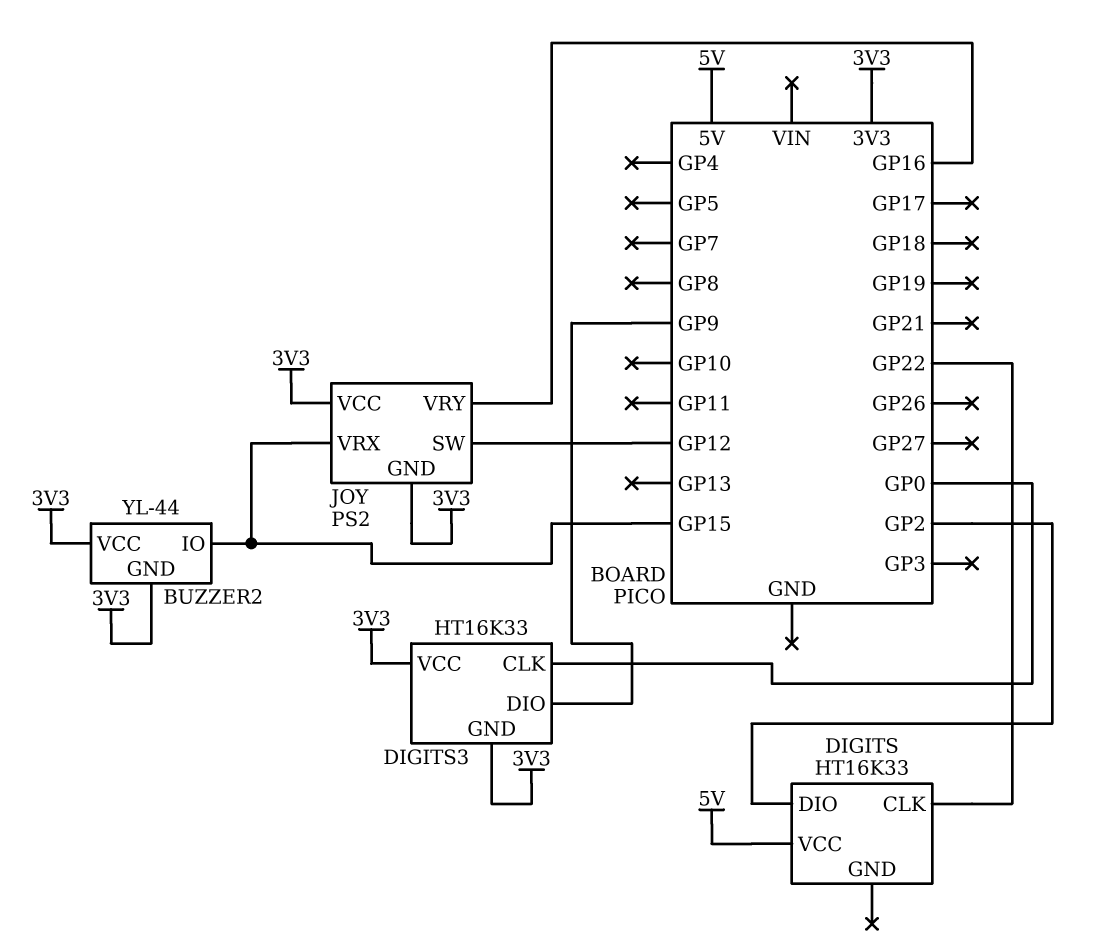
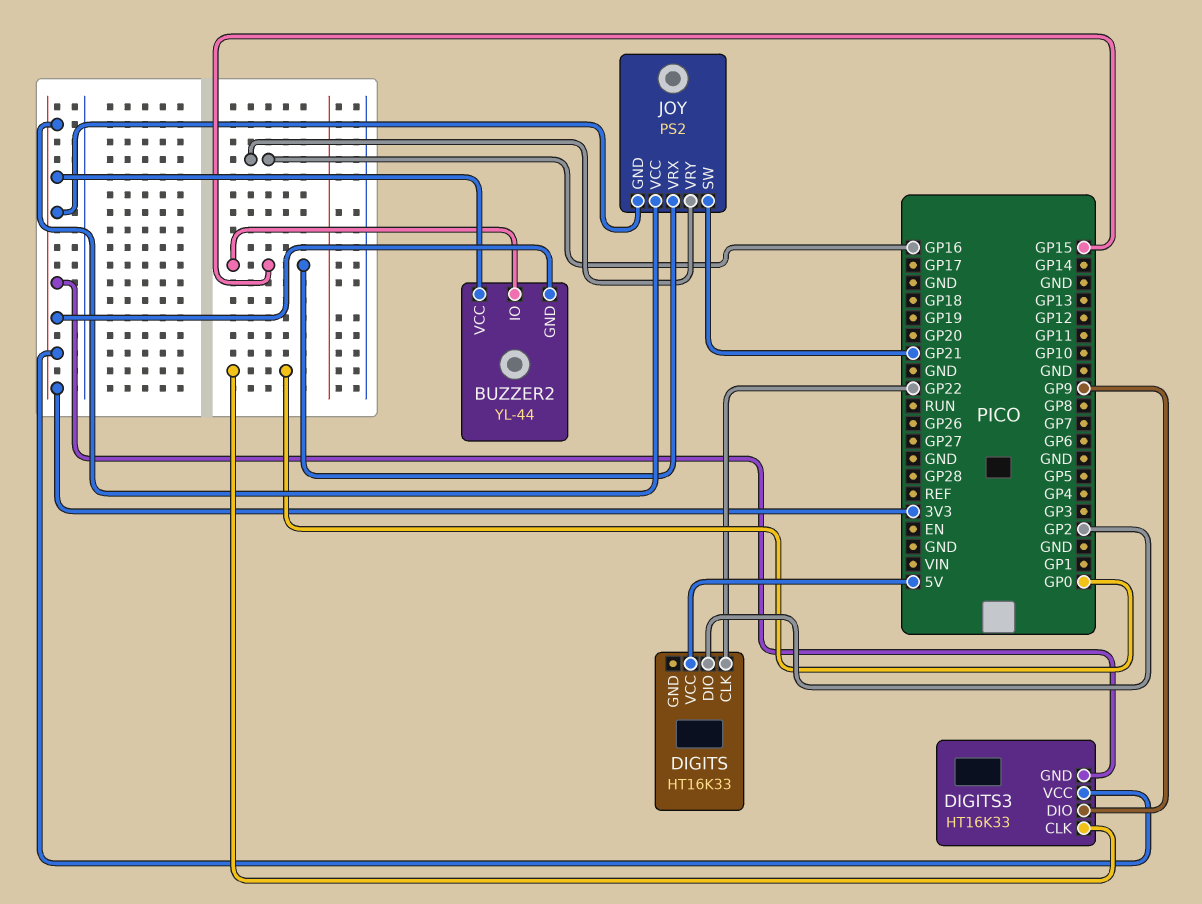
JOY pin SW: GP12 -> GP21

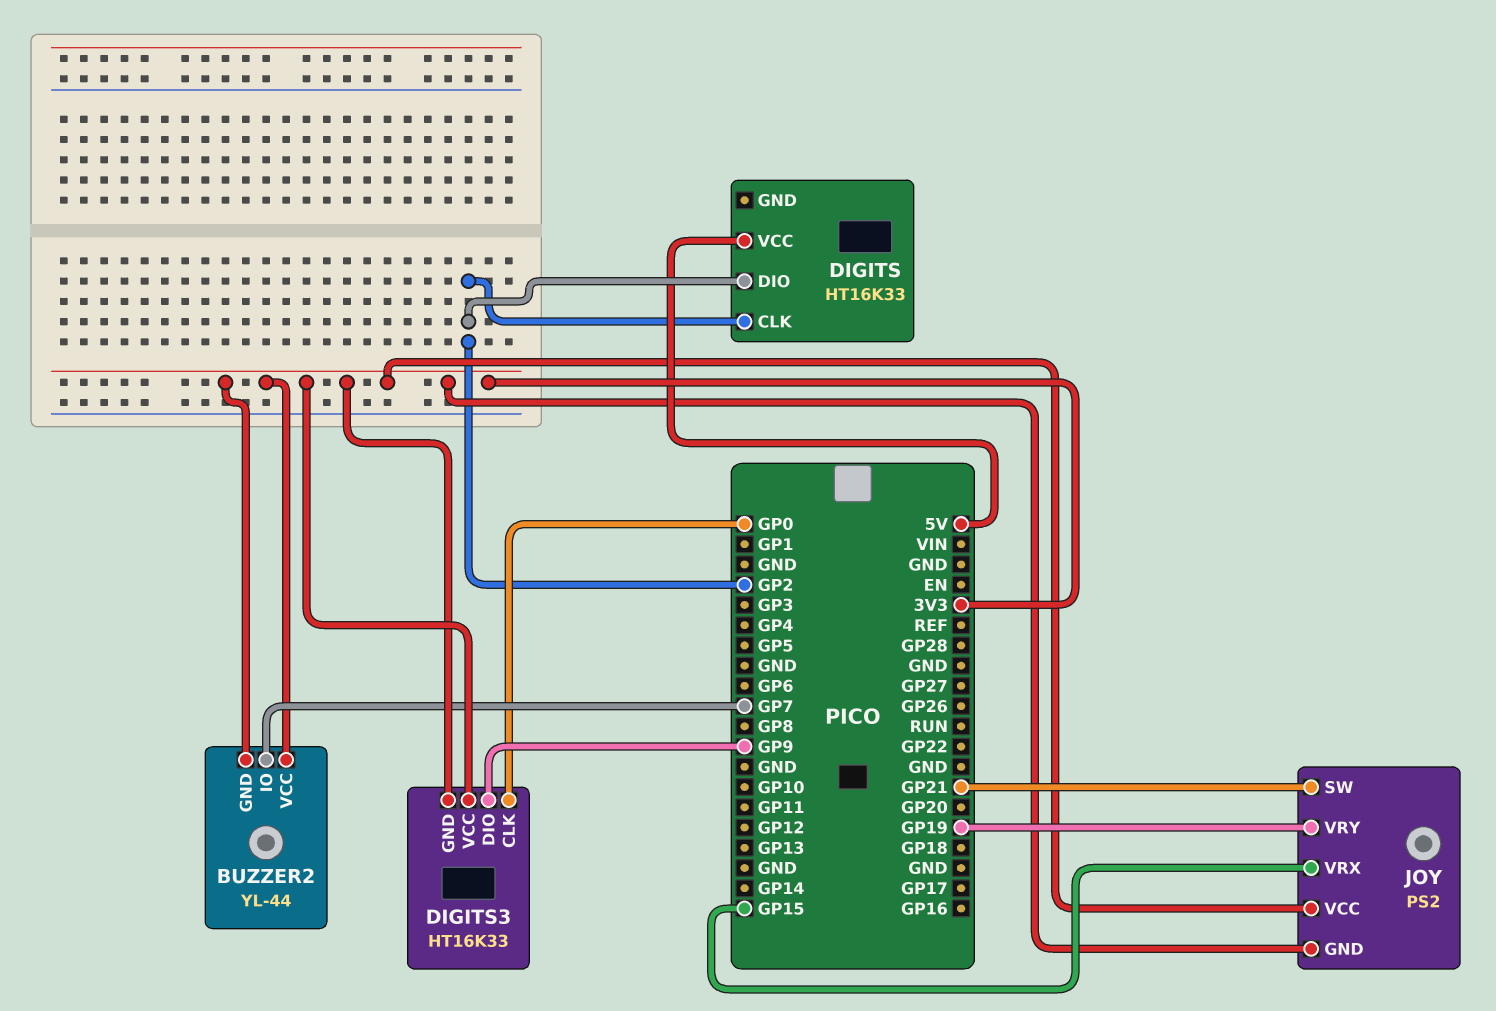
BUZZER2 pin IO: GP15 -> GP7
DIGITS pin CLK: GP22 -> GP2
JOY pin VRY: GP16 -> GP19

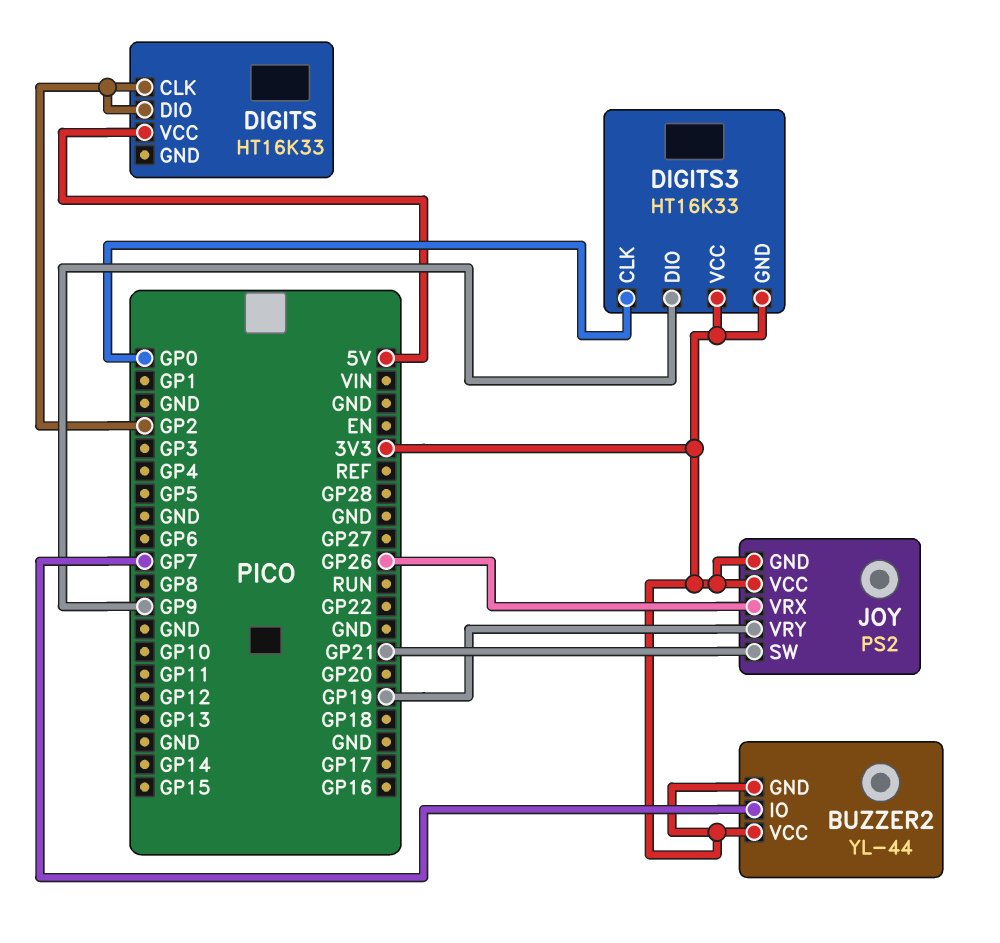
JOY pin VRX: GP15 -> GP26

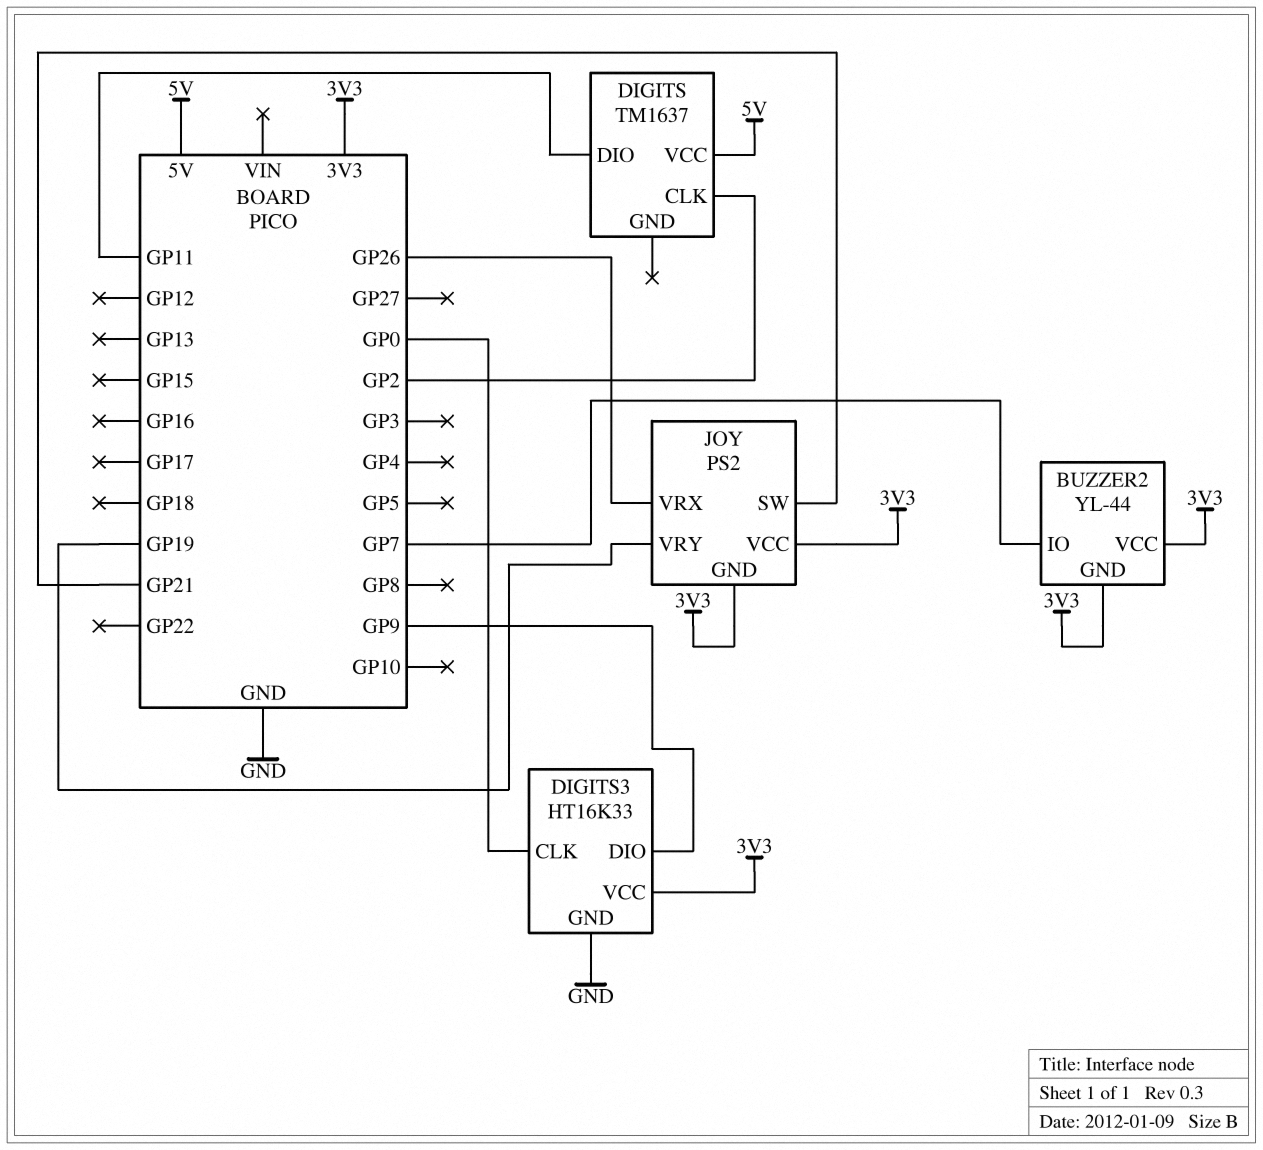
DIGITS: HT16K33 -> TM1637
DIGITS pin DIO: GP2 -> GP11
DIGITS3 pin GND: 3V3 -> GND

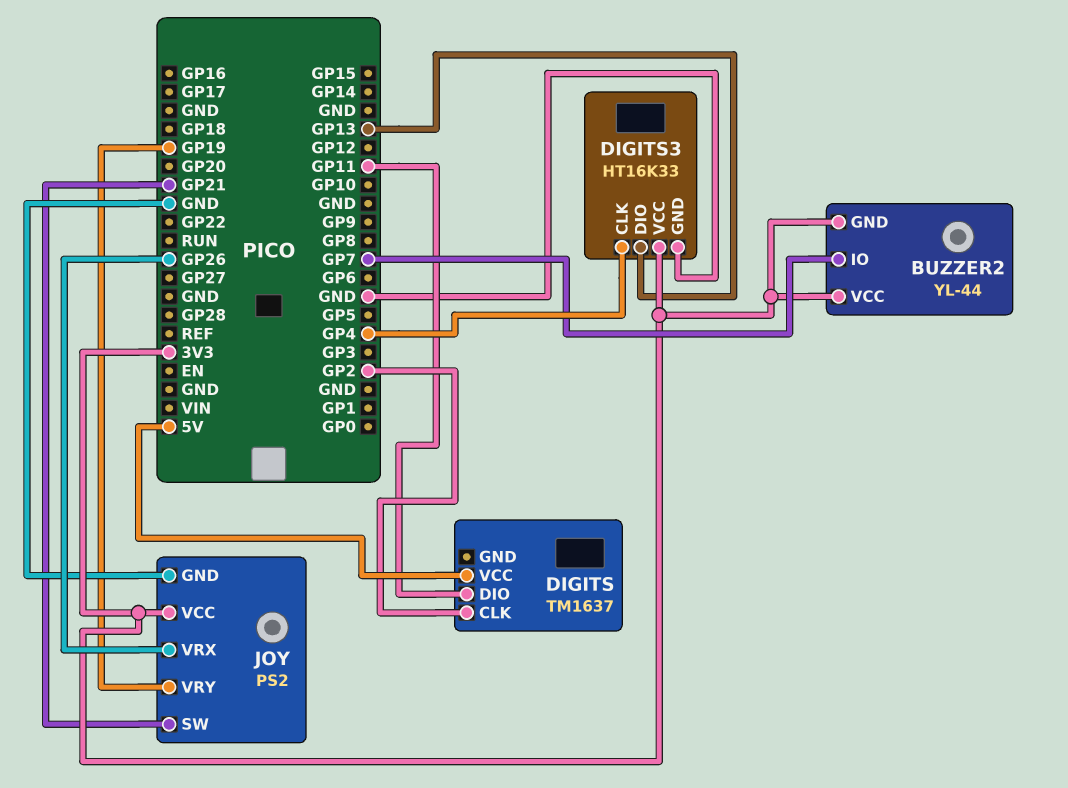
DIGITS3 pin CLK: GP0 -> GP4
DIGITS3 pin DIO: GP9 -> GP13
JOY pin GND: 3V3 -> GND

